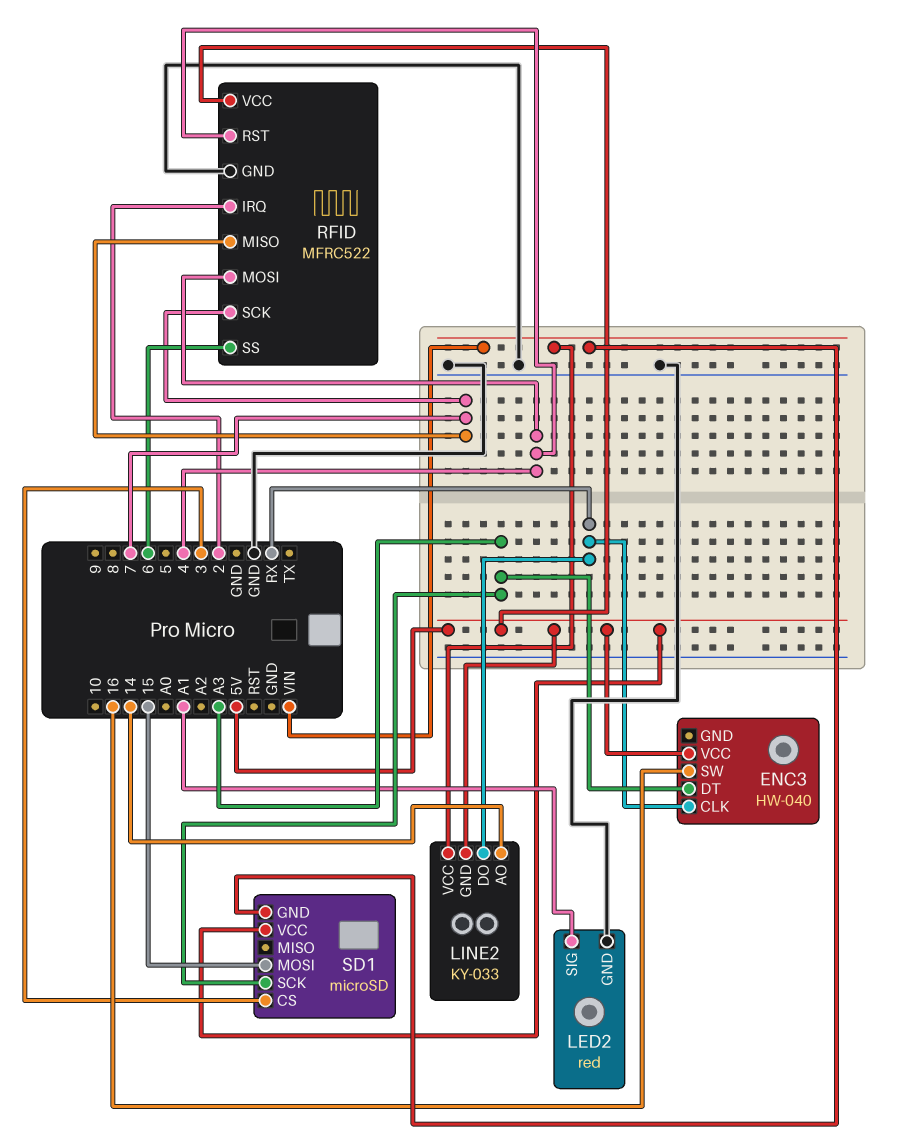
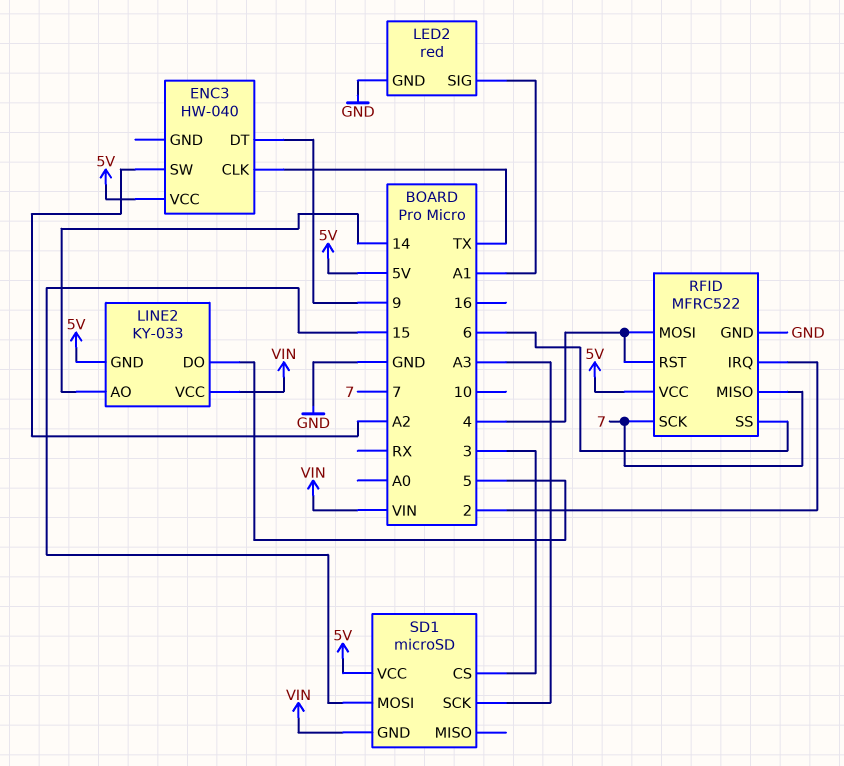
ENC3 pin CLK: RX -> TX
ENC3 pin DT: A3 -> 9
ENC3 pin SW: 16 -> A2
LINE2 pin DO: RX -> 5

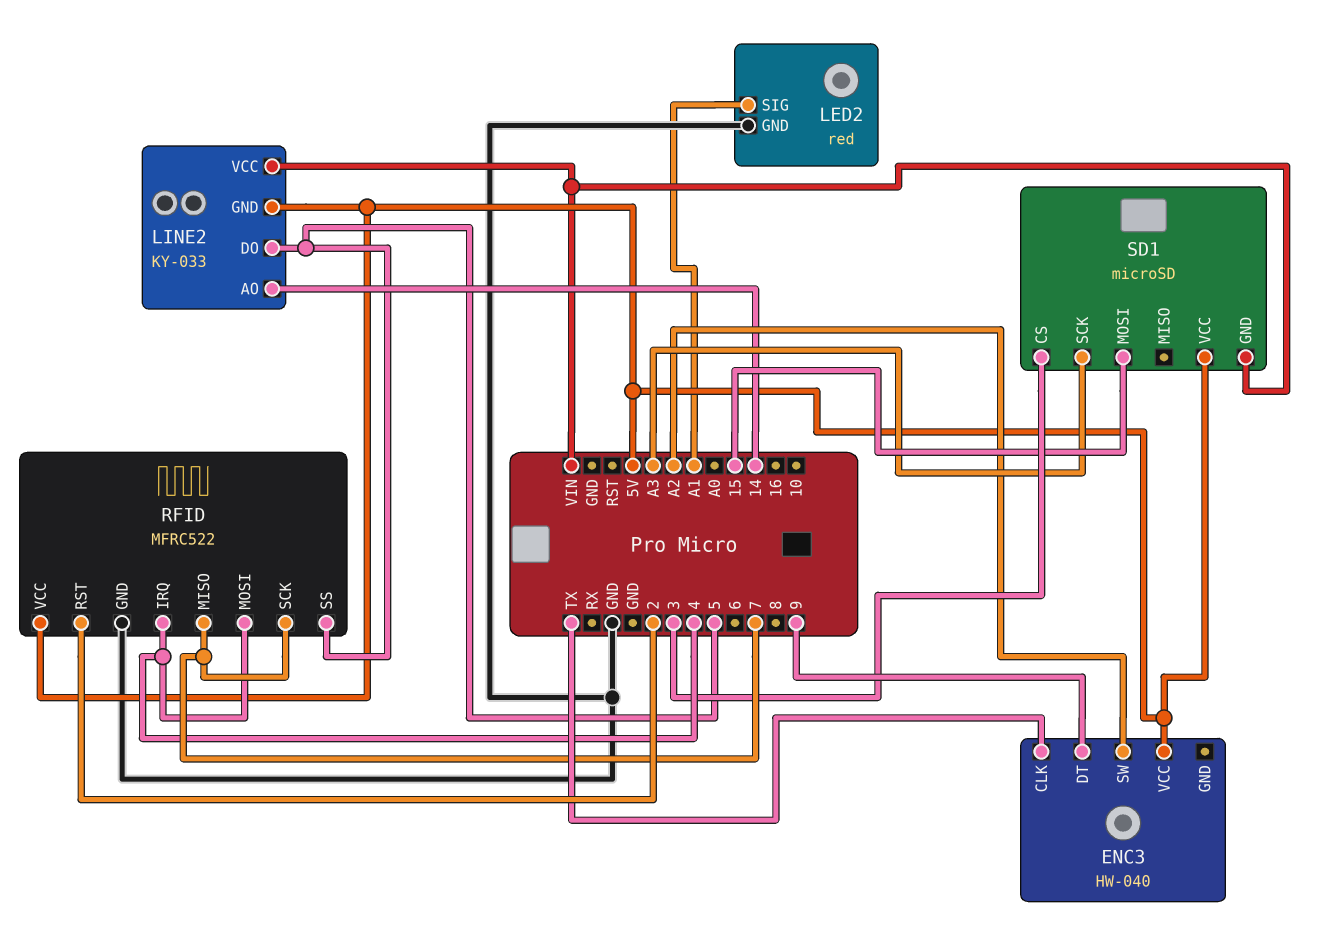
RFID pin IRQ: 2 -> 4
RFID pin RST: 4 -> 2
RFID pin SS: 6 -> 5

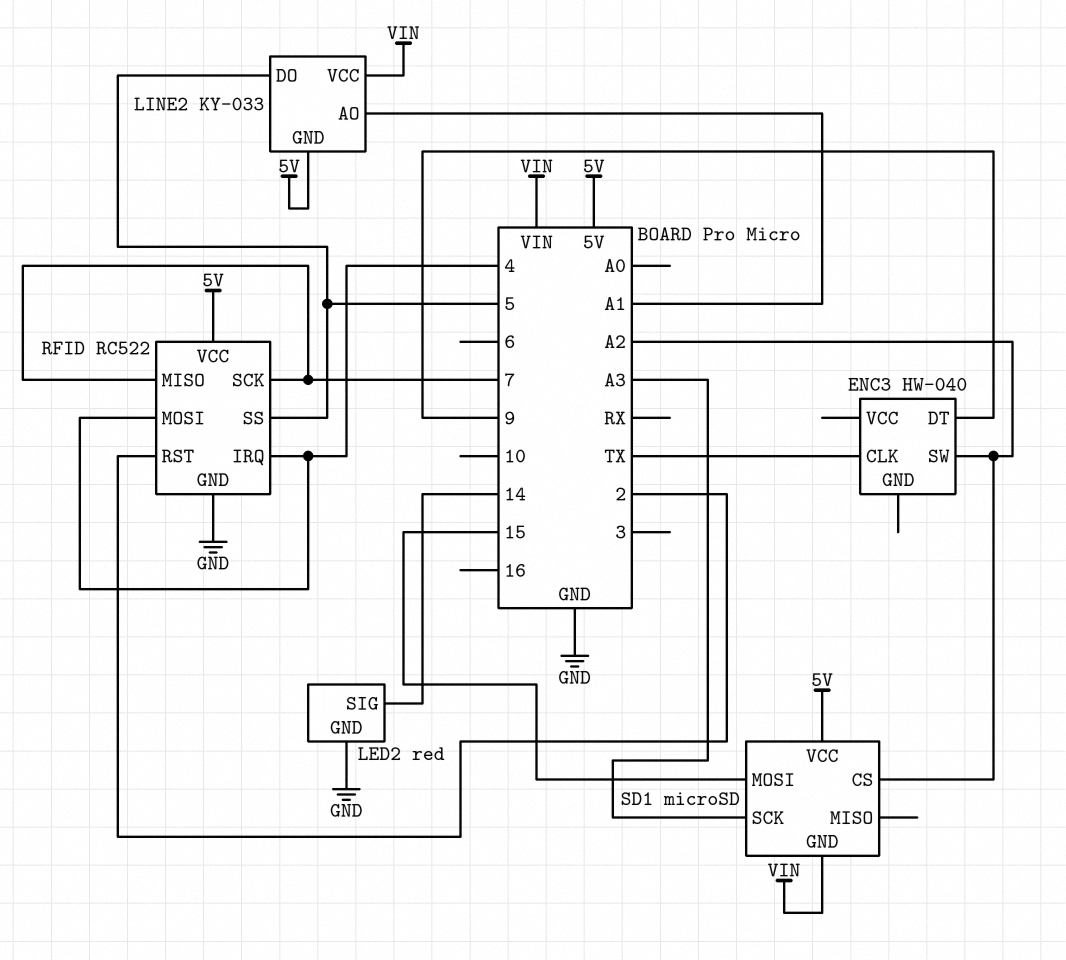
ENC3 pin VCC: 5V -> none
LED2 pin SIG: A1 -> 14
LINE2 pin AO: 14 -> A1
RFID: MFRC522 -> RC522
SD1 pin CS: 3 -> A2

